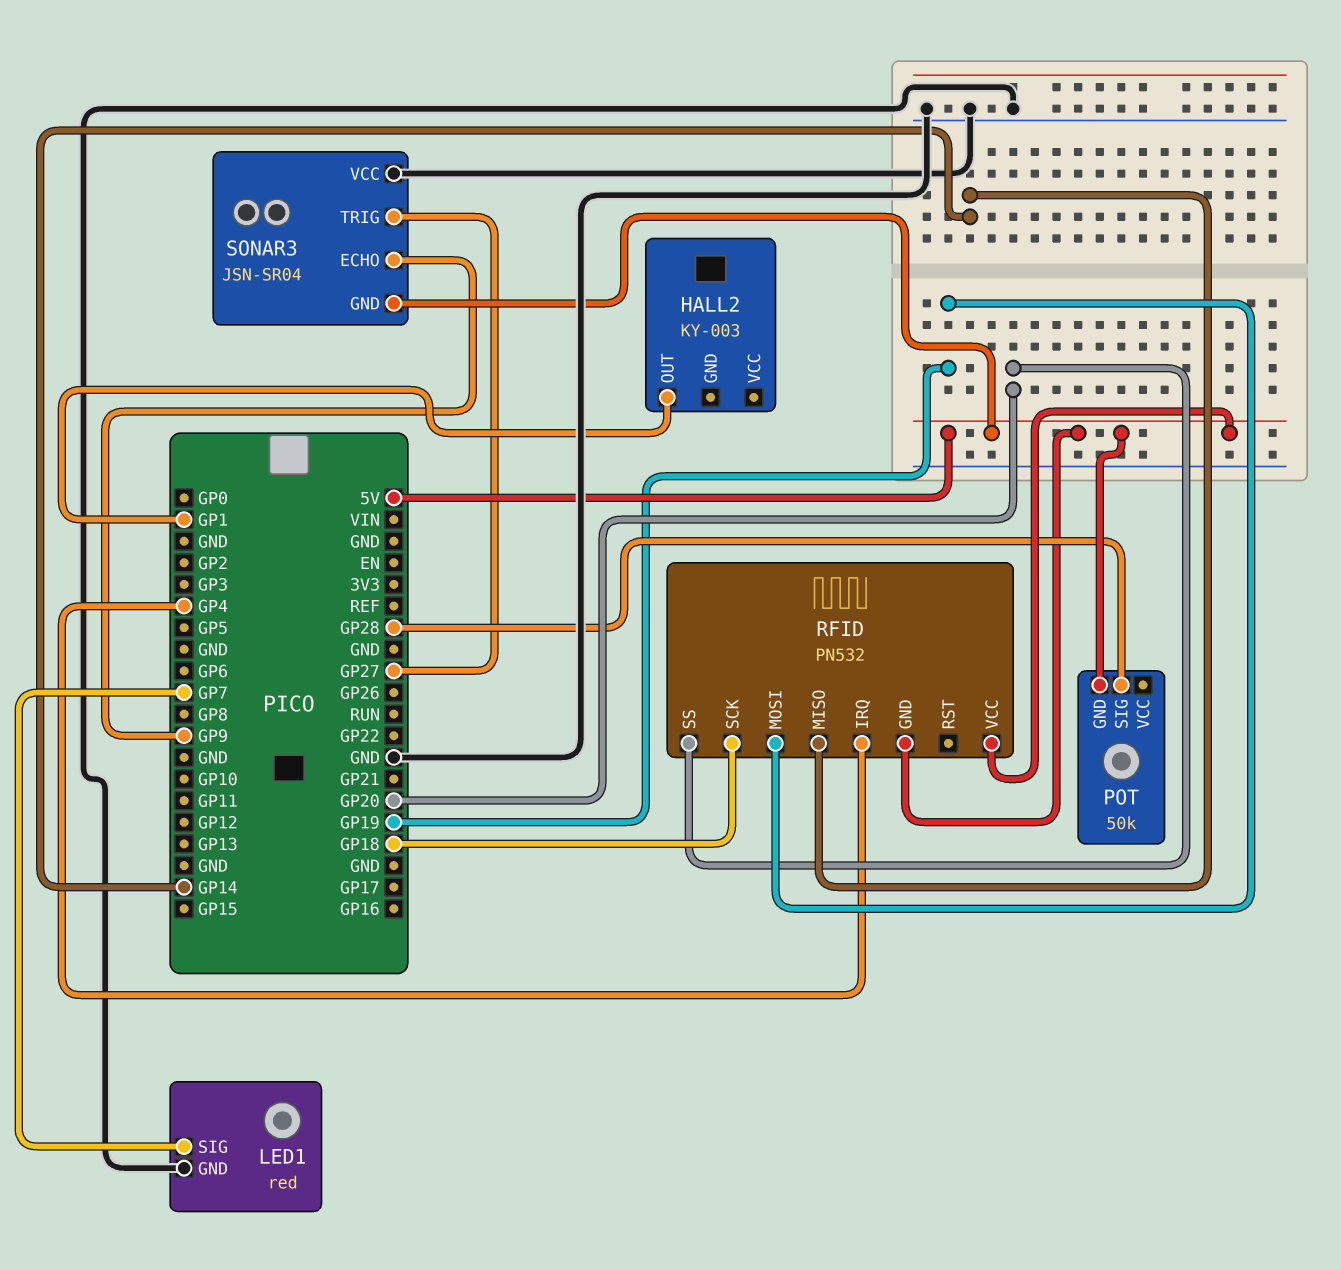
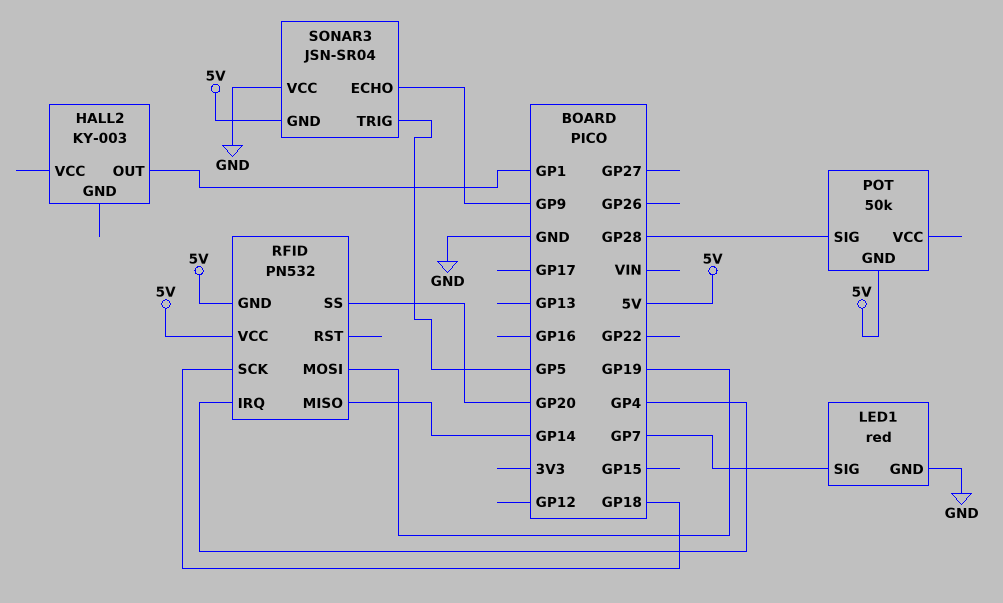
SONAR3 pin TRIG: GP27 -> GP5

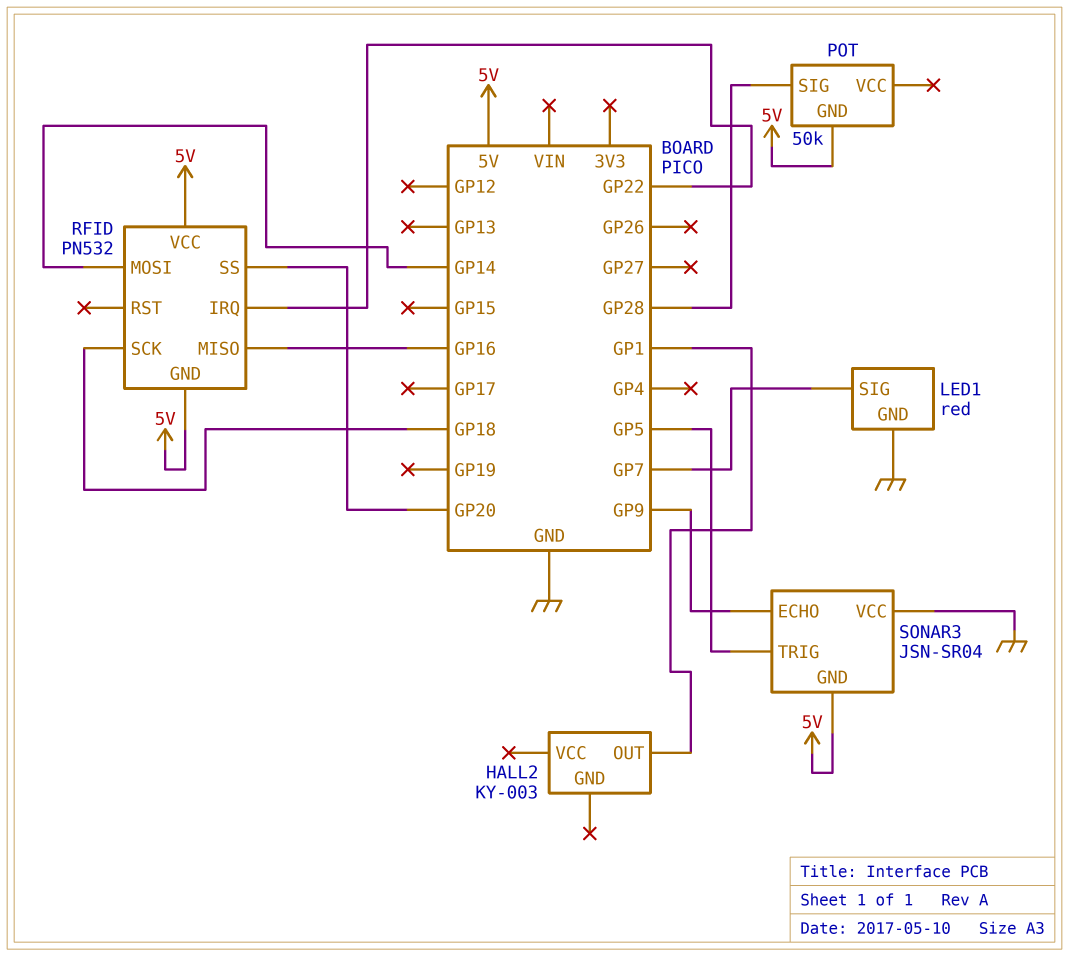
RFID pin IRQ: GP4 -> GP22
RFID pin MISO: GP14 -> GP16
RFID pin MOSI: GP19 -> GP14

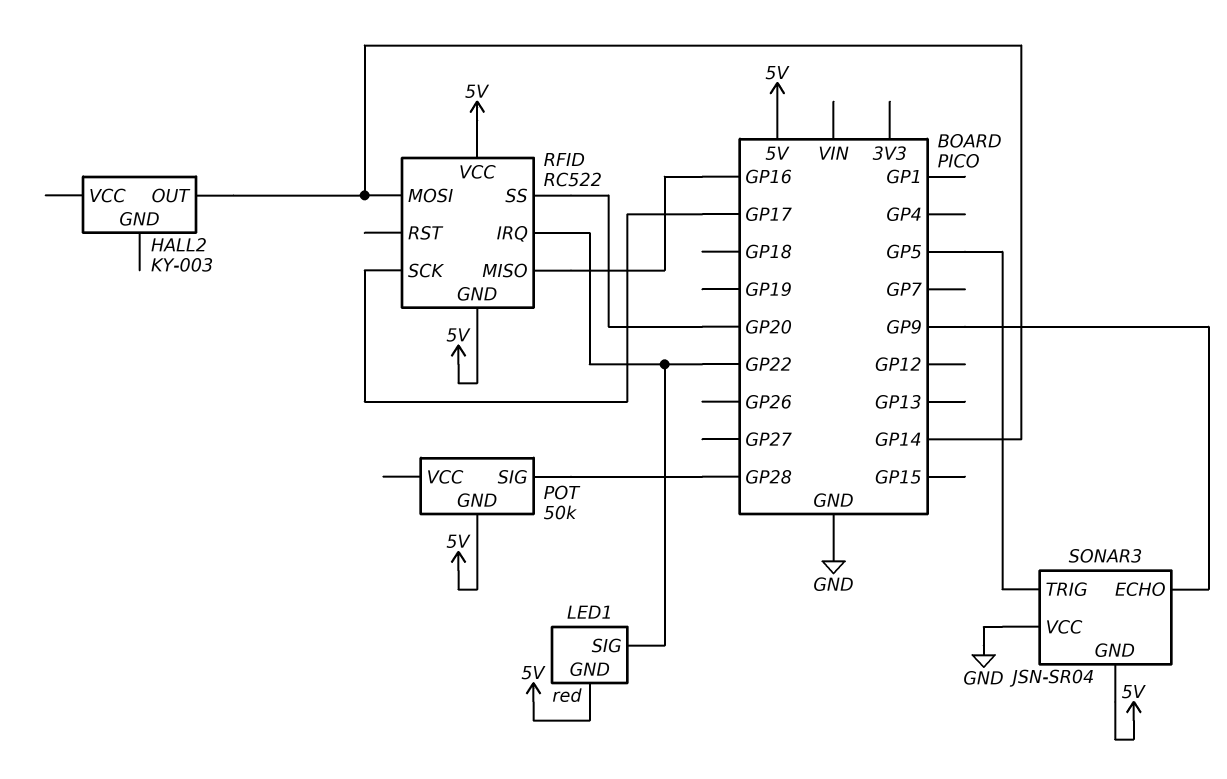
HALL2 pin OUT: GP1 -> GP14
LED1 pin GND: GND -> 5V
LED1 pin SIG: GP7 -> GP22
RFID: PN532 -> RC522
RFID pin SCK: GP18 -> GP17

